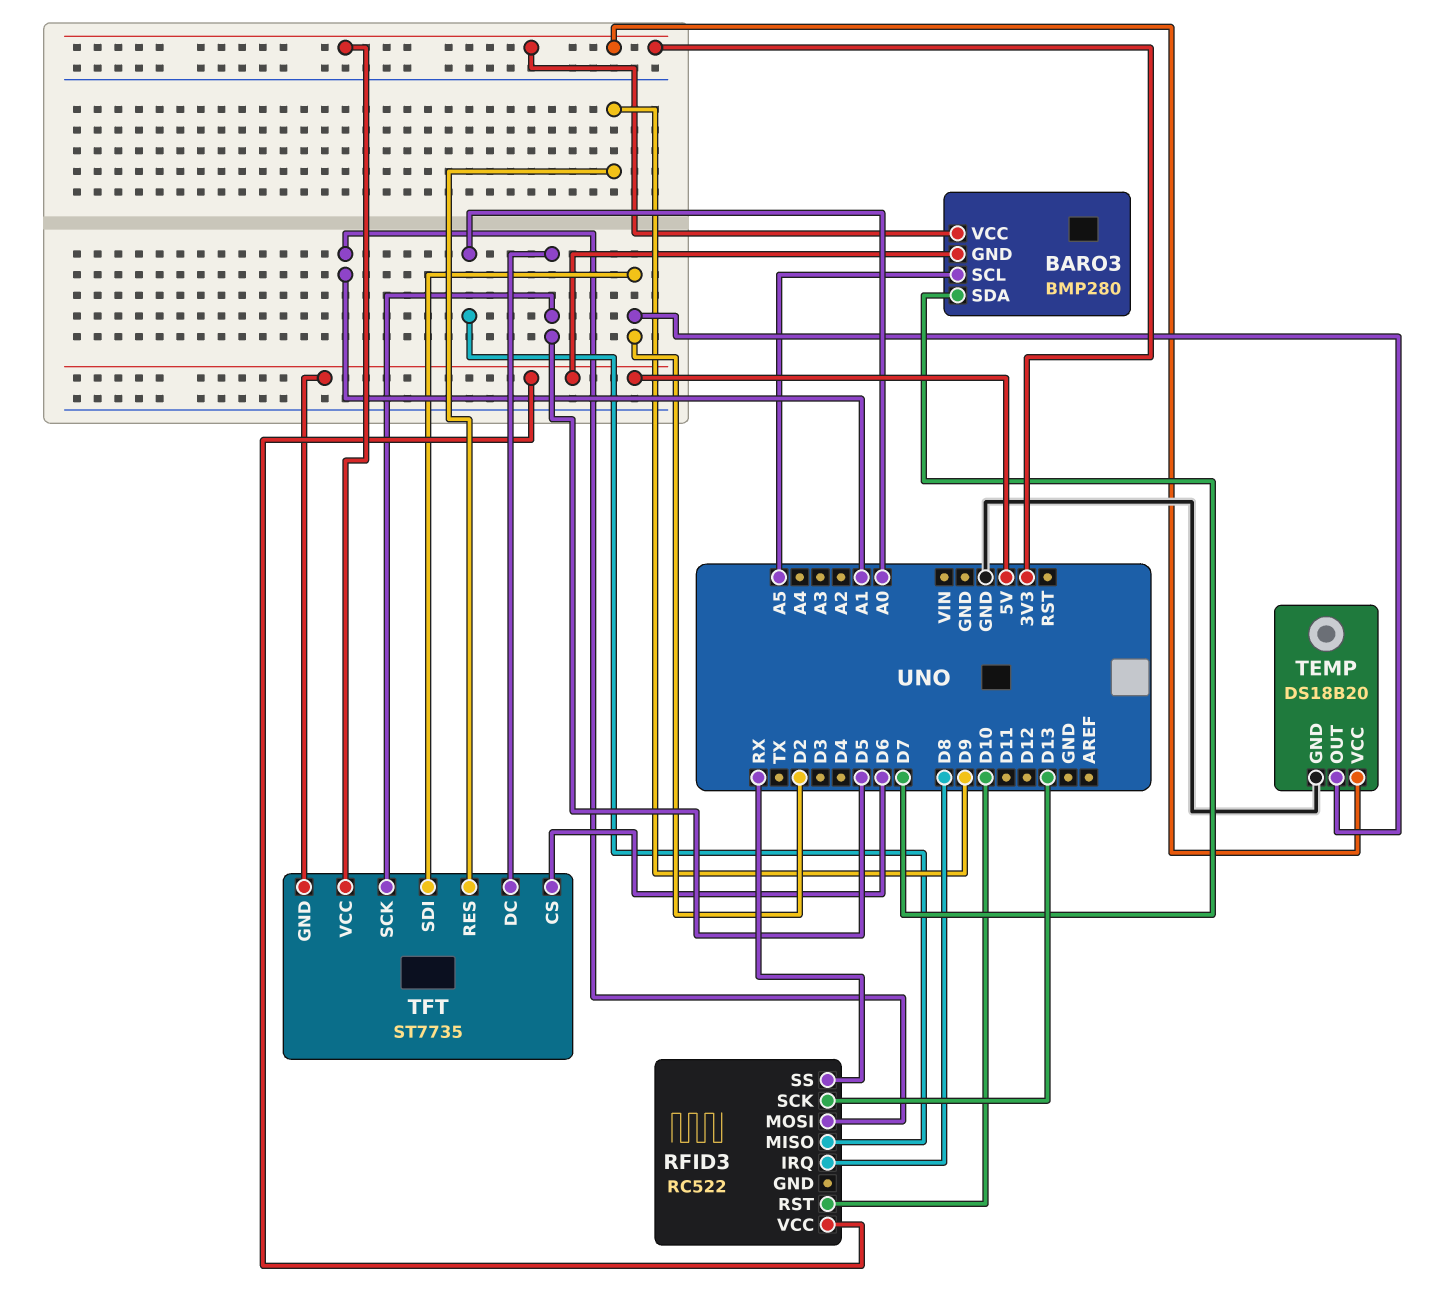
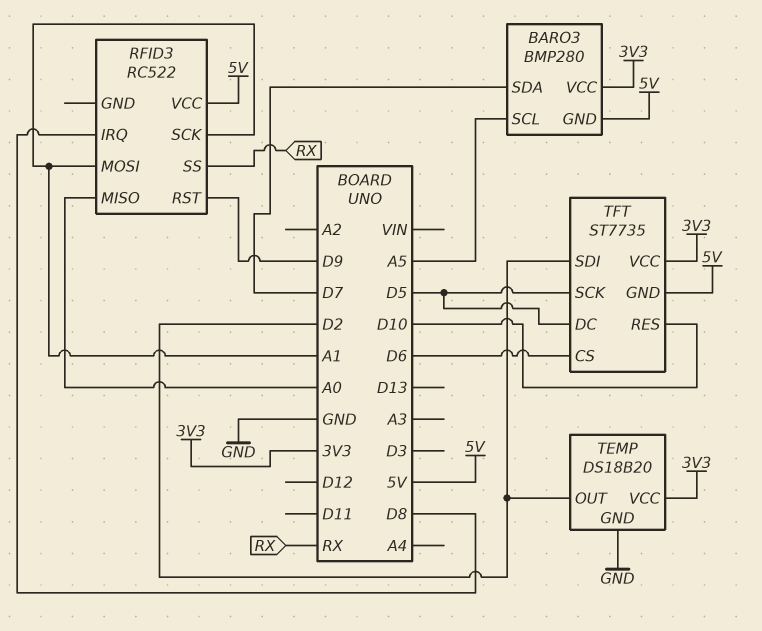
RFID3 pin RST: D10 -> D9
RFID3 pin SCK: D13 -> A1
TFT pin RES: D9 -> D10

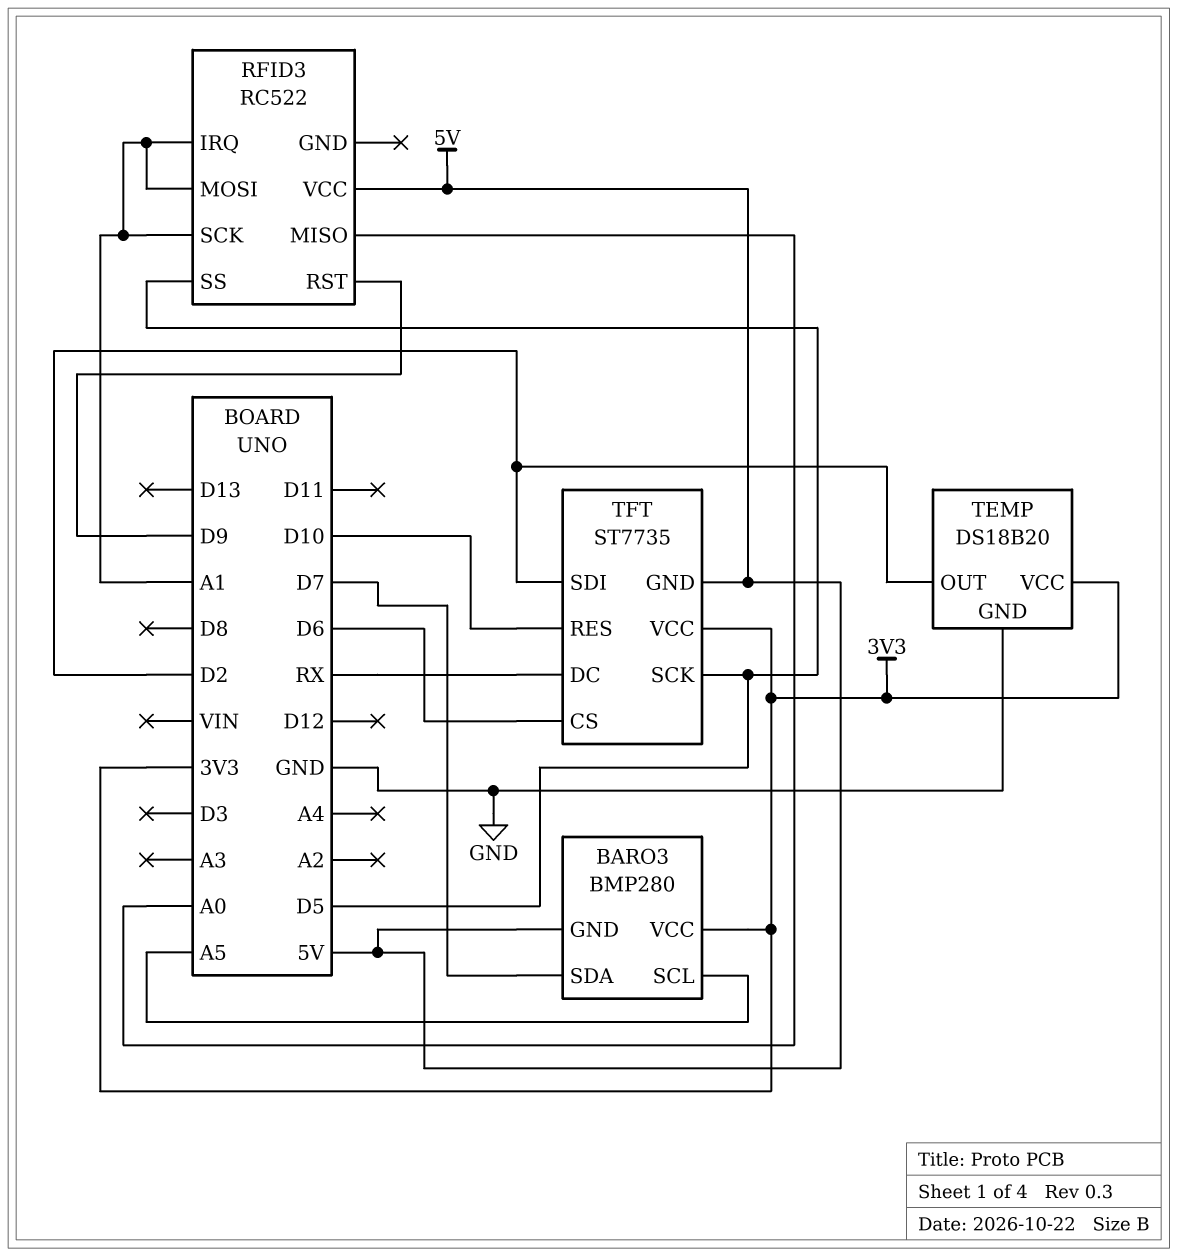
RFID3 pin IRQ: D8 -> A1
RFID3 pin SS: RX -> D5
TFT pin DC: D5 -> RX

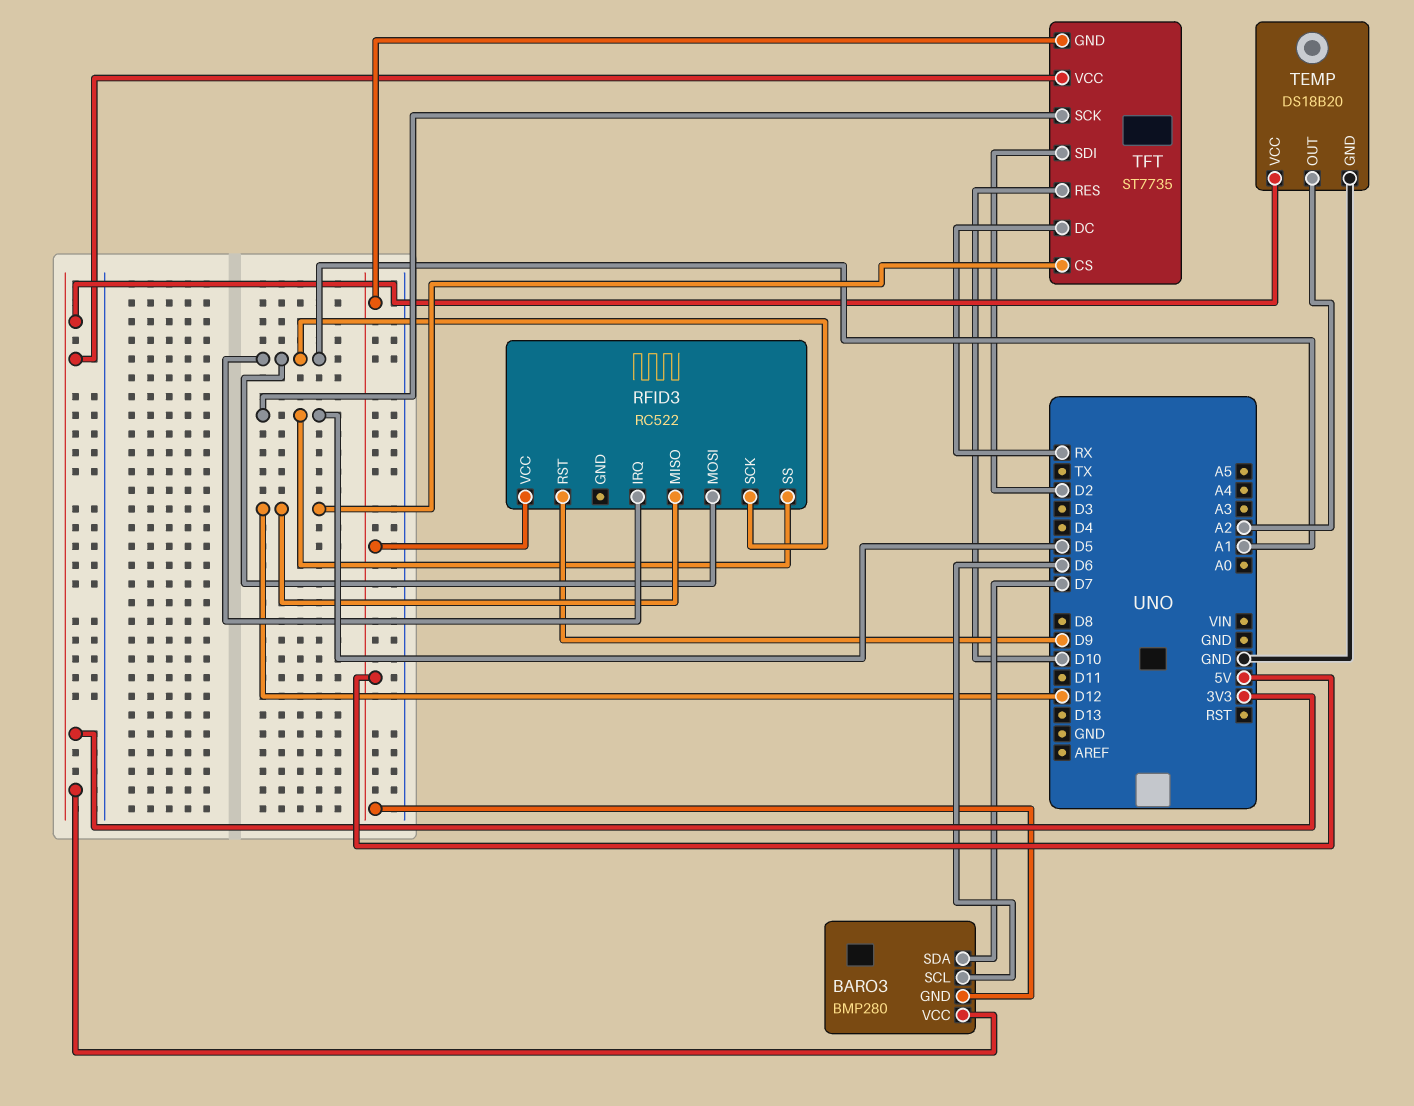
BARO3 pin SCL: A5 -> D6
RFID3 pin MISO: A0 -> D12
TEMP pin OUT: D2 -> A2
TFT pin CS: D6 -> D12

